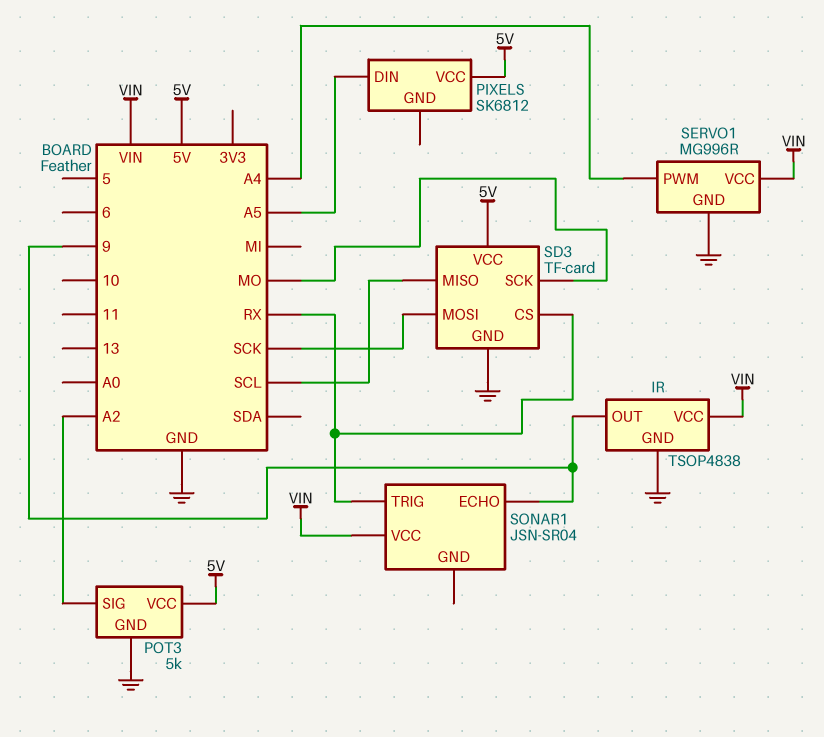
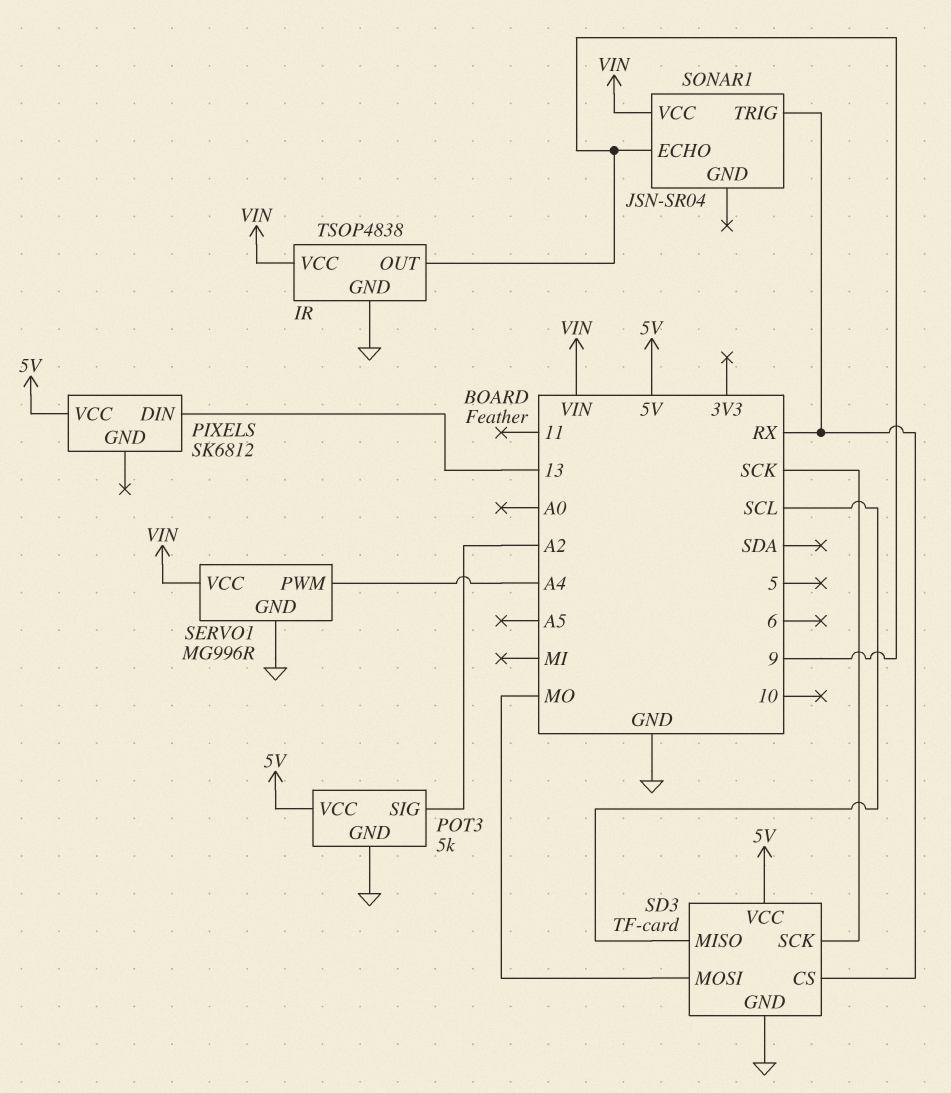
PIXELS pin DIN: A5 -> 13
SD3 pin MOSI: SCK -> MO
SD3 pin SCK: MO -> SCK

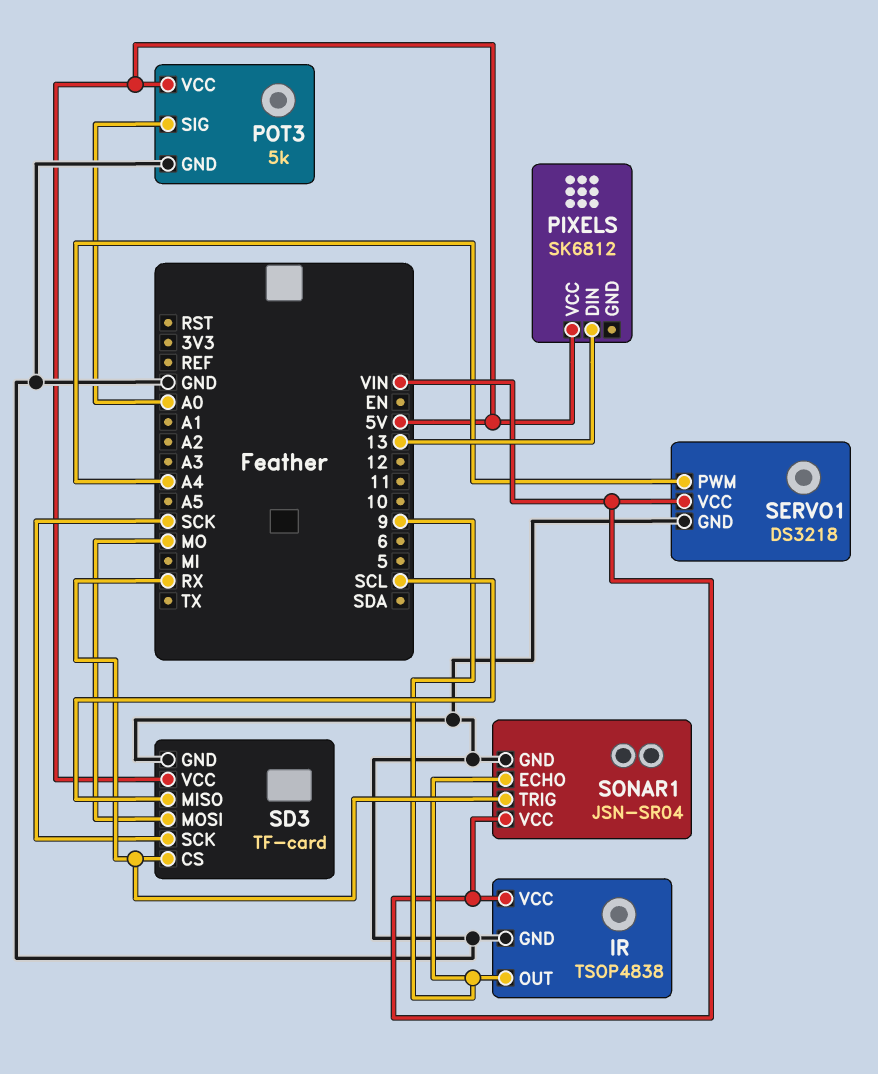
POT3 pin SIG: A2 -> A0
SERVO1: MG996R -> DS3218
SONAR1 pin GND: none -> GND

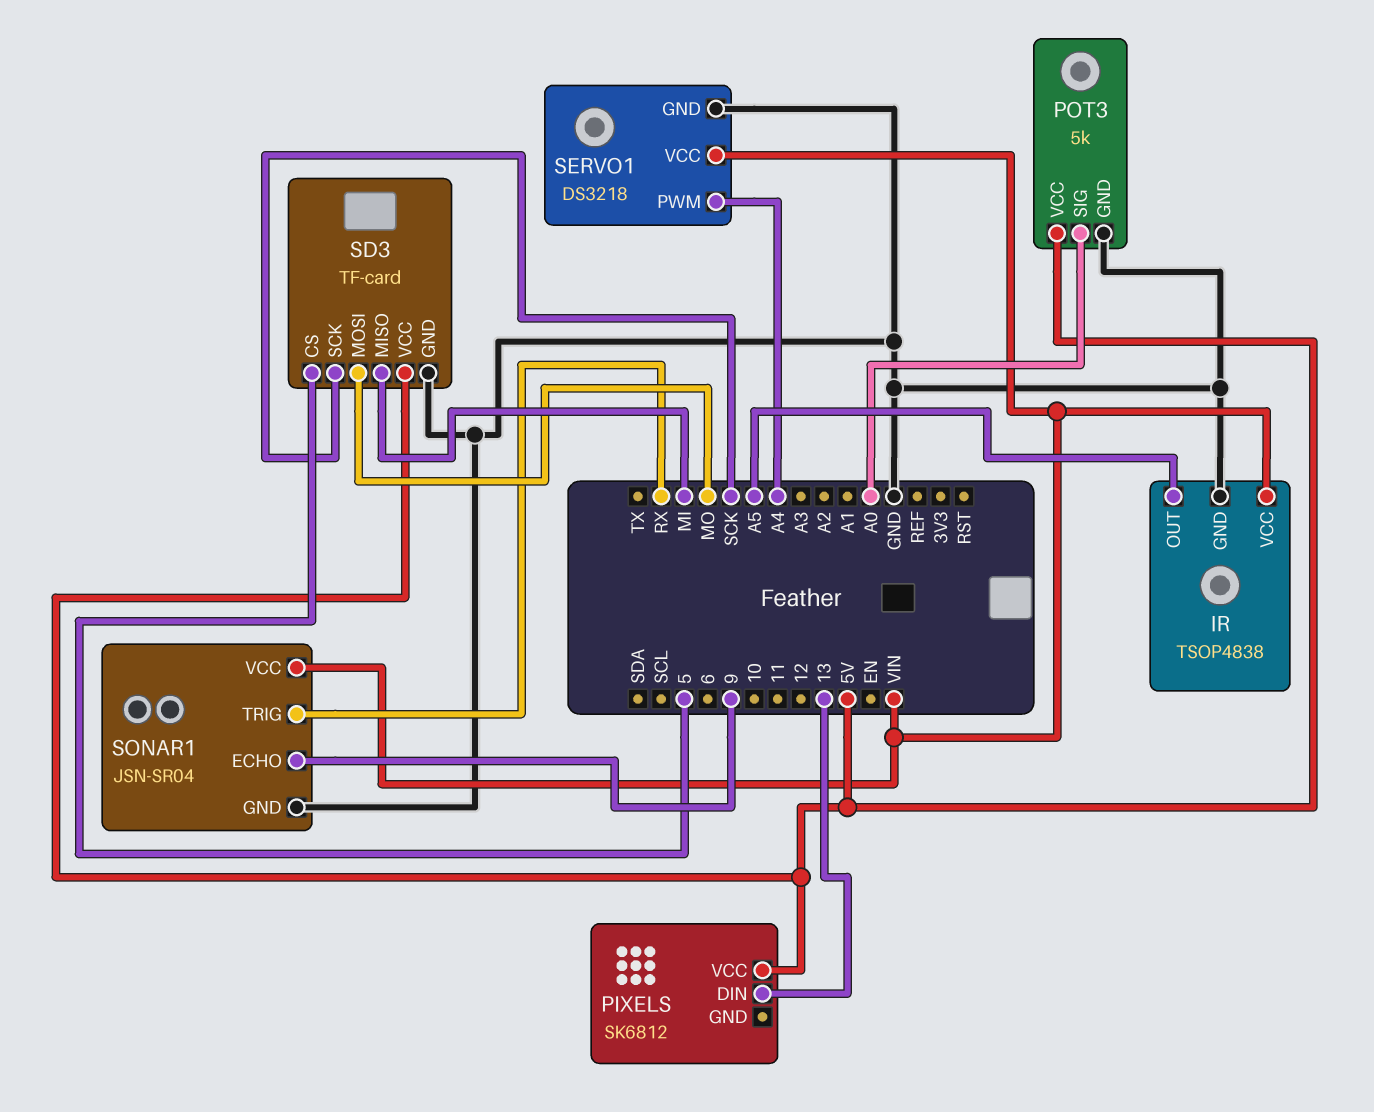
IR pin OUT: 9 -> A5
SD3 pin CS: RX -> 5
SD3 pin MISO: SCL -> MI

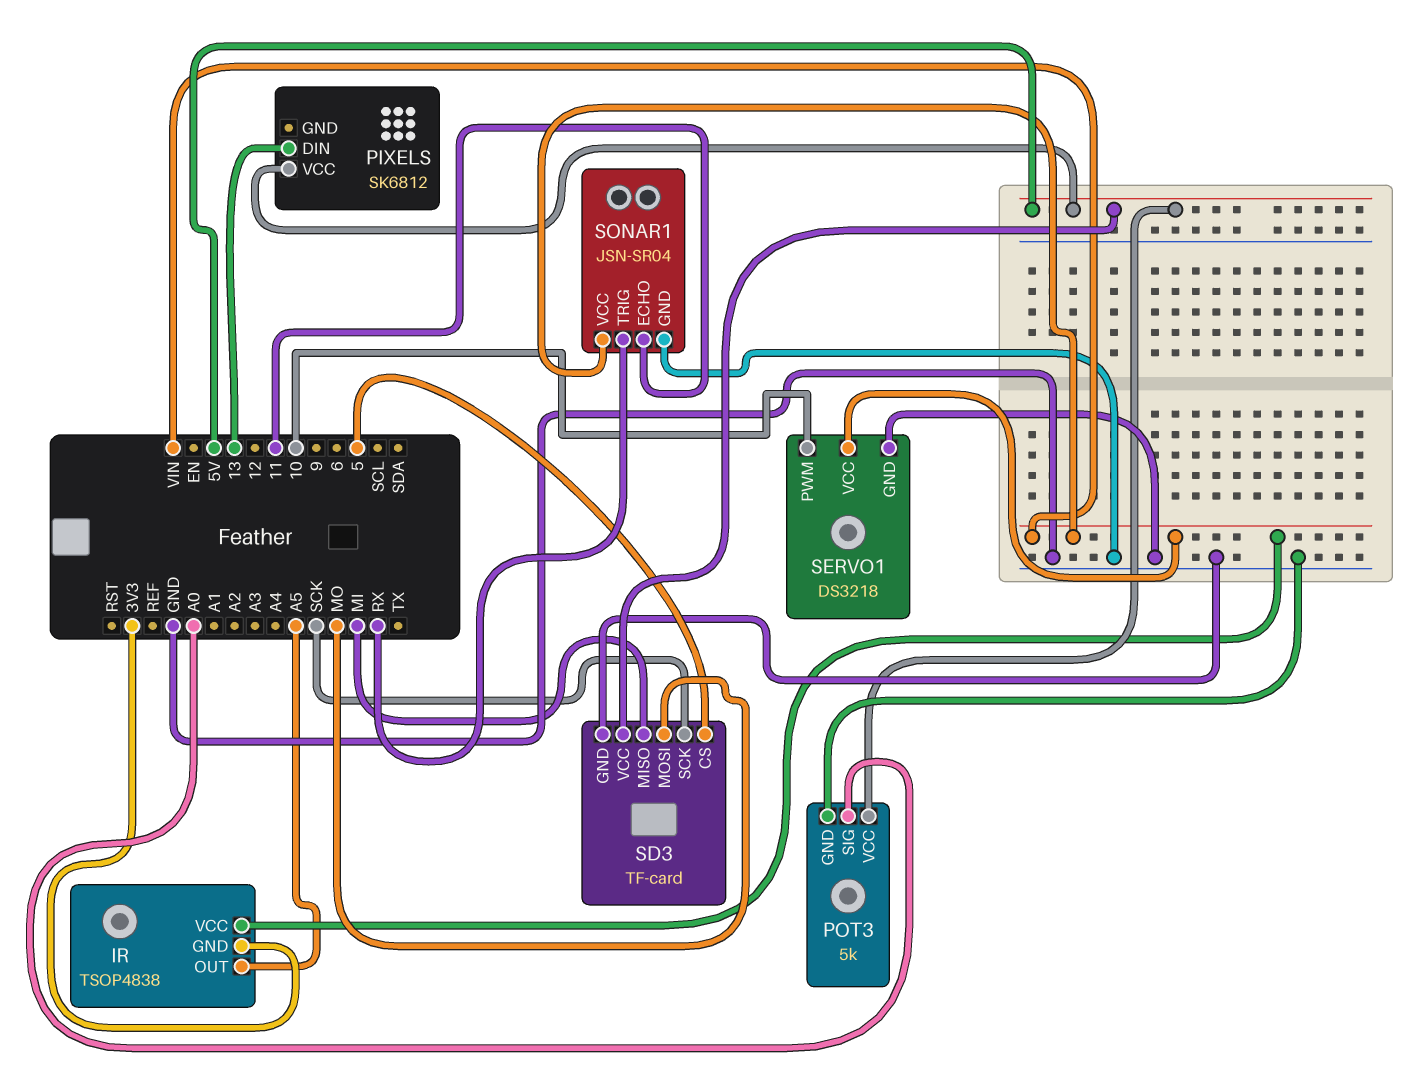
IR pin GND: GND -> 3V3
SERVO1 pin PWM: A4 -> 10
SONAR1 pin ECHO: 9 -> 11

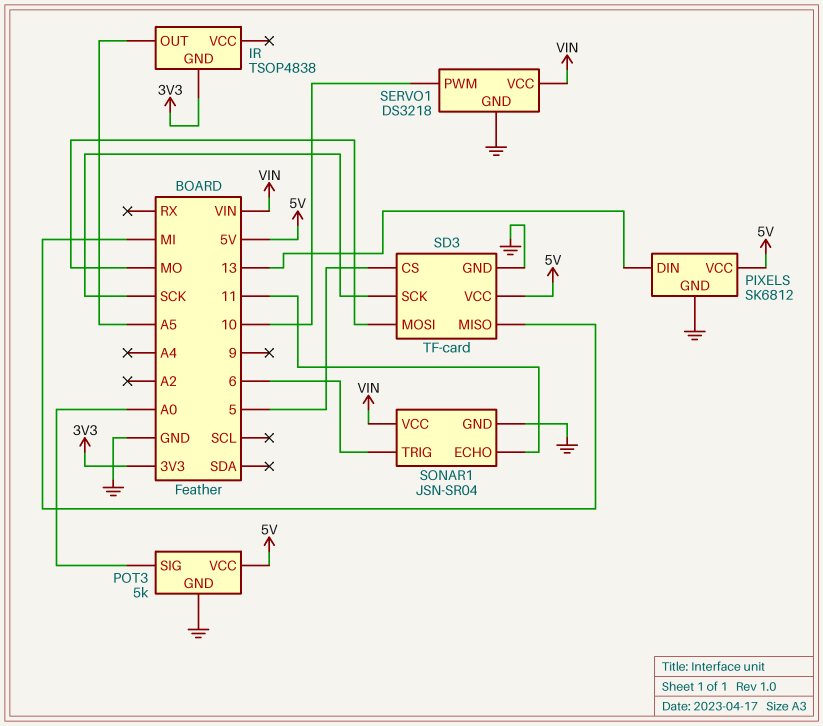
IR pin VCC: VIN -> none
PIXELS pin GND: none -> GND
SONAR1 pin TRIG: RX -> 6

